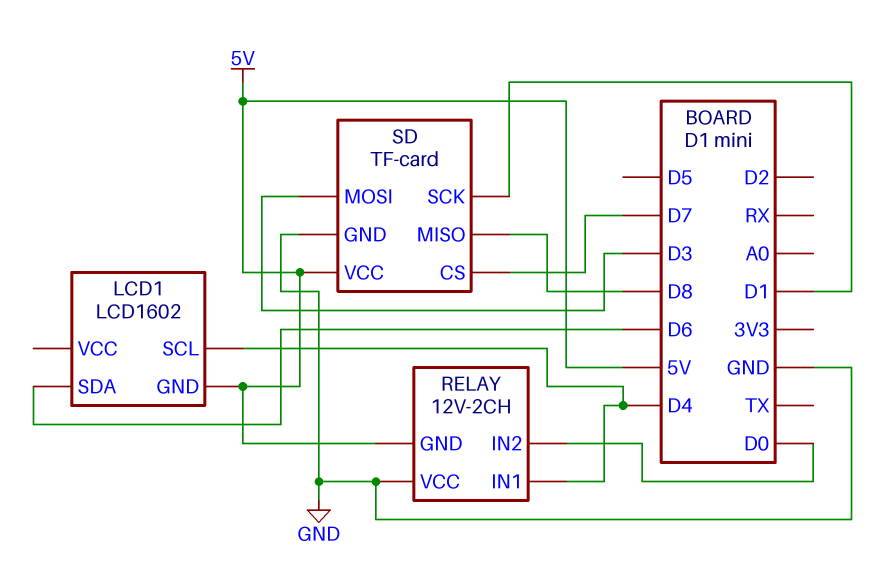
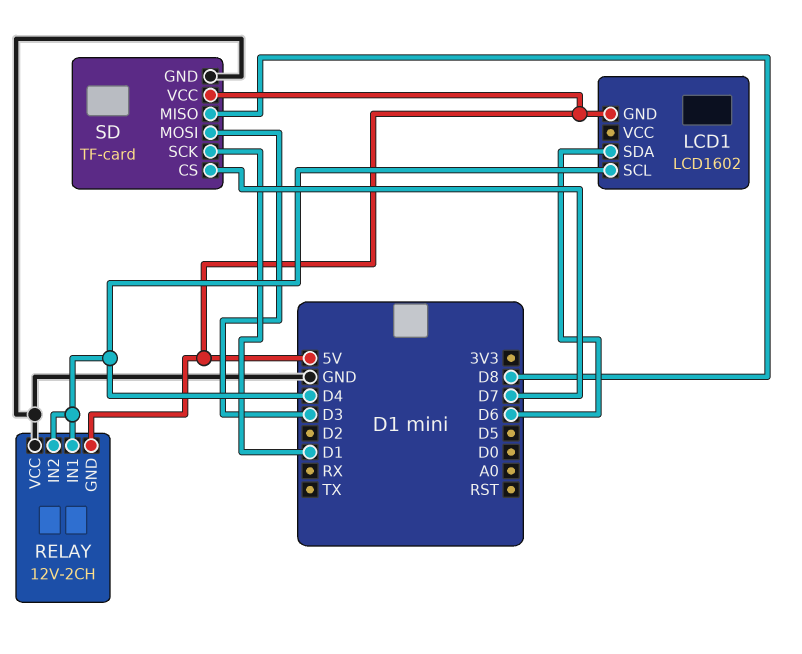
RELAY pin IN2: D0 -> D4

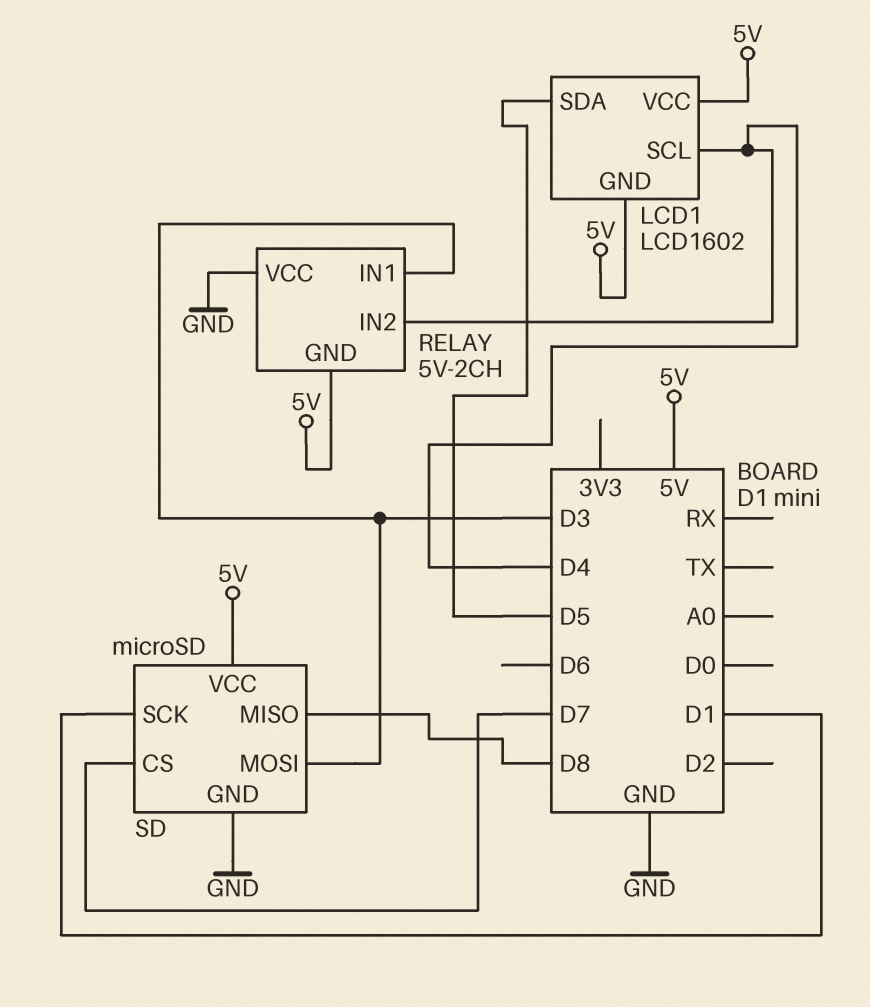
LCD1 pin SDA: D6 -> D5
LCD1 pin VCC: none -> 5V
RELAY: 12V-2CH -> 5V-2CH
RELAY pin IN1: D4 -> D3
SD: TF-card -> microSD

